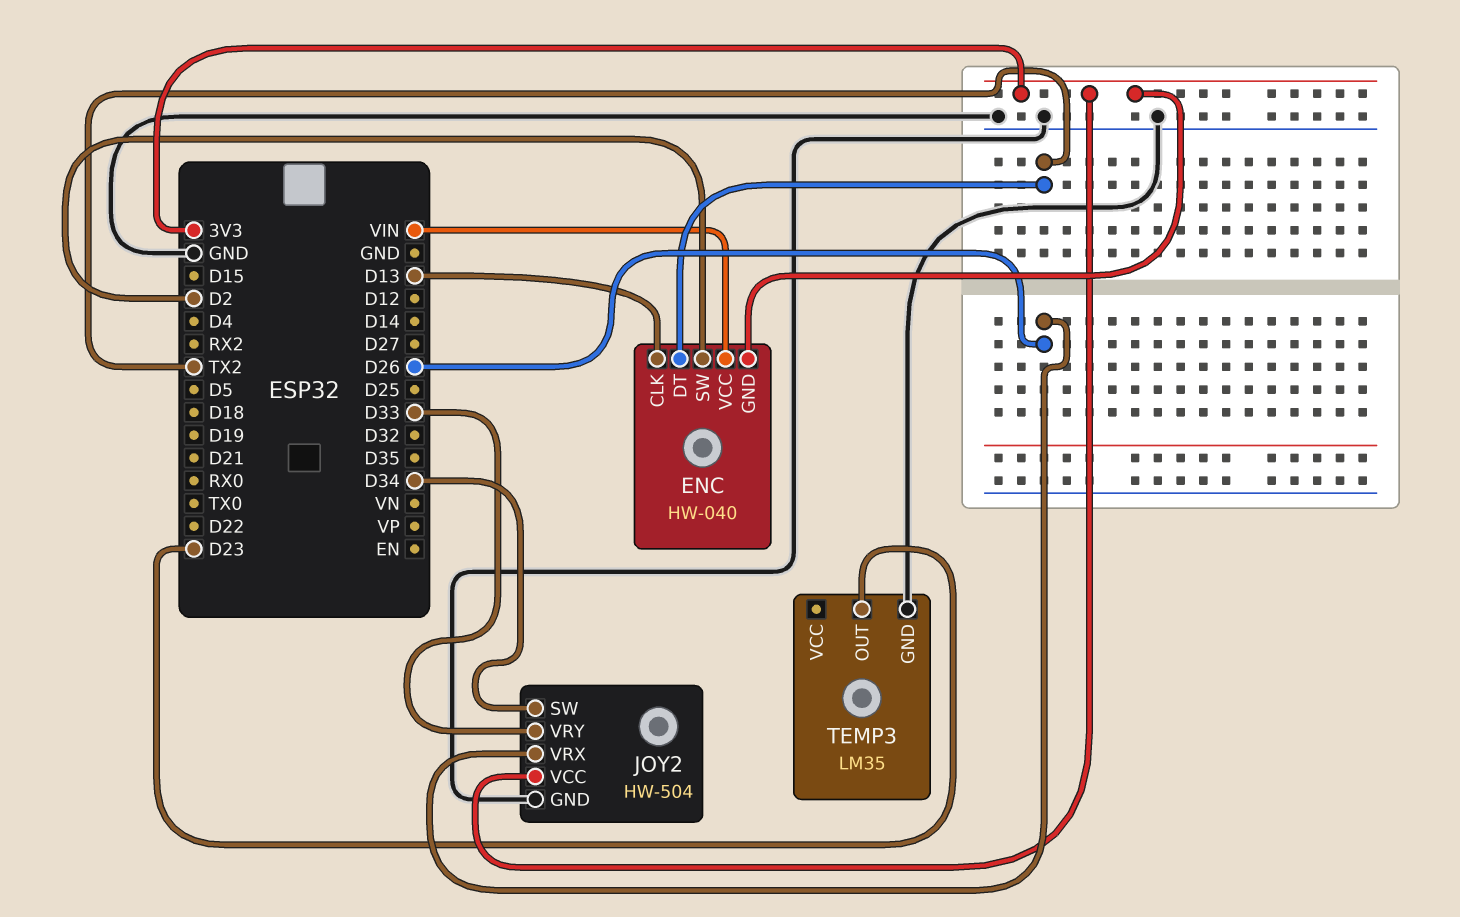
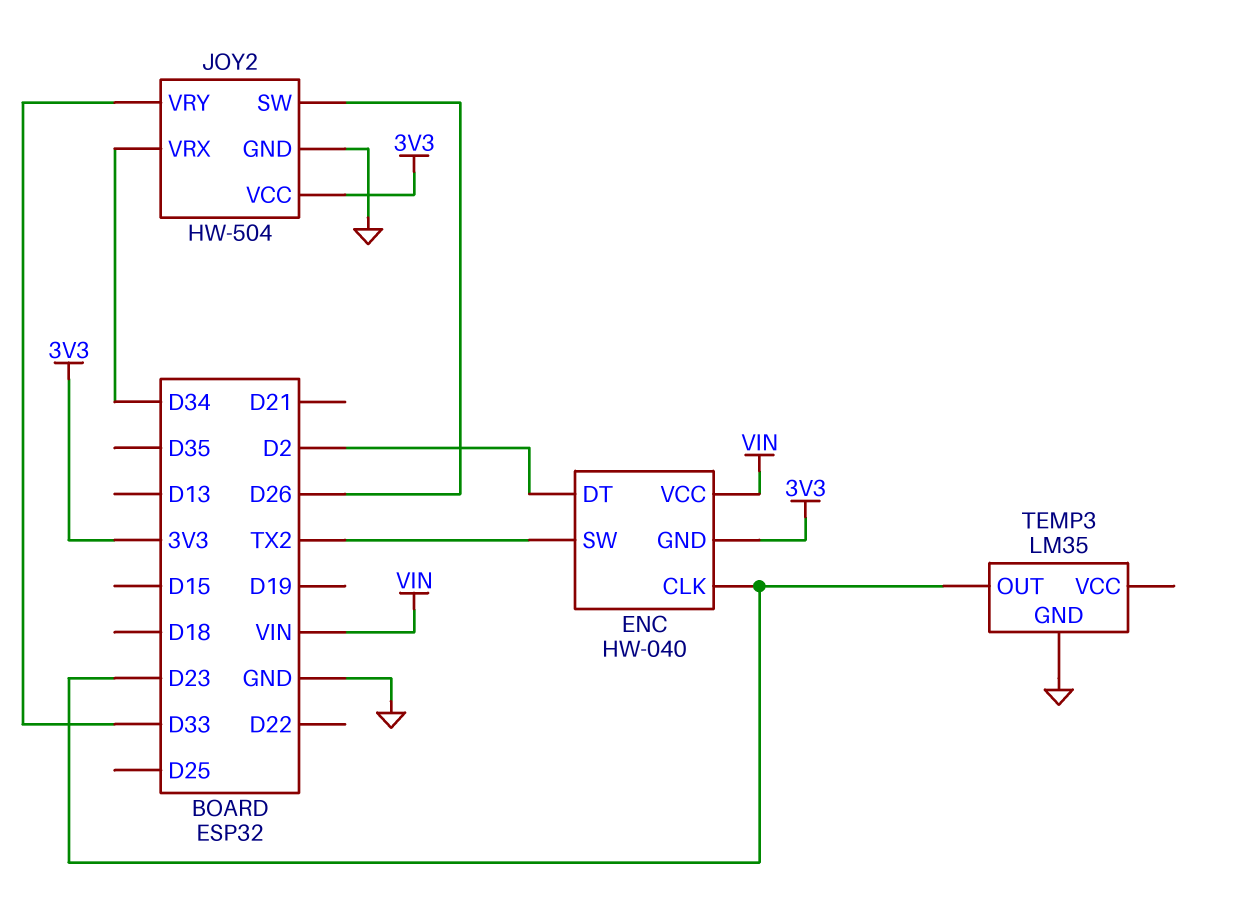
ENC pin CLK: D13 -> D23
ENC pin DT: TX2 -> D2
ENC pin SW: D2 -> TX2
JOY2 pin SW: D34 -> D26
JOY2 pin VRX: D26 -> D34

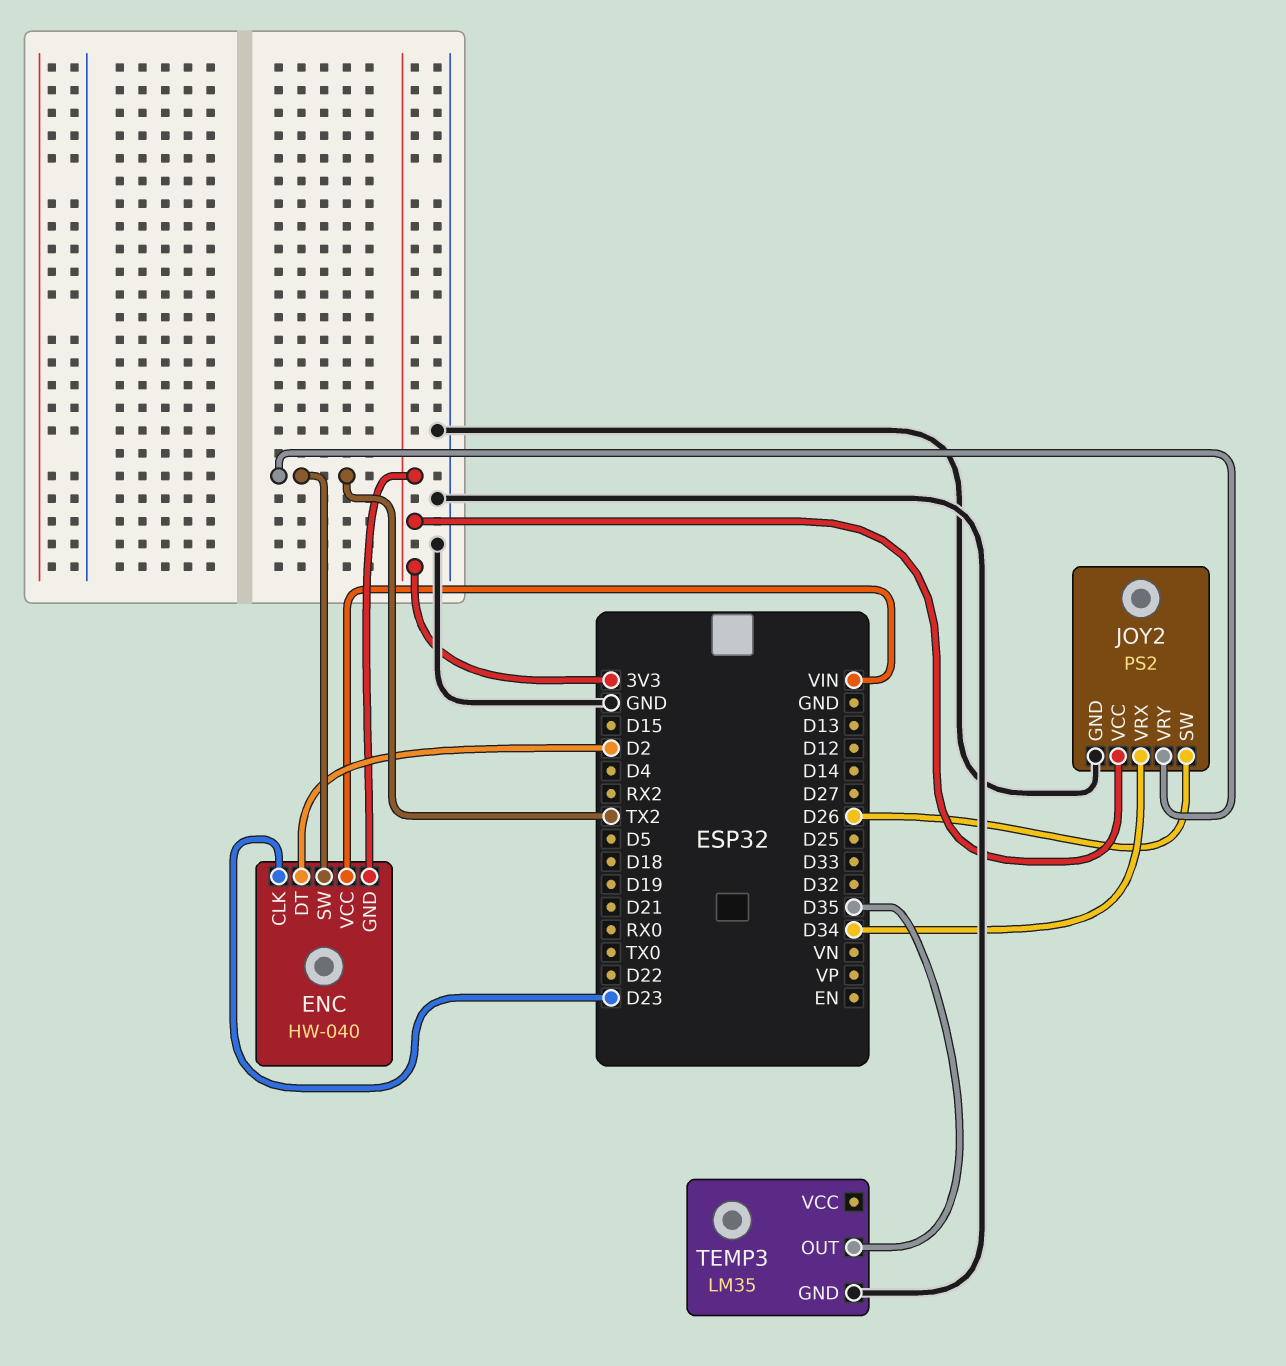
JOY2: HW-504 -> PS2
JOY2 pin VRY: D33 -> TX2
TEMP3 pin OUT: D23 -> D35

